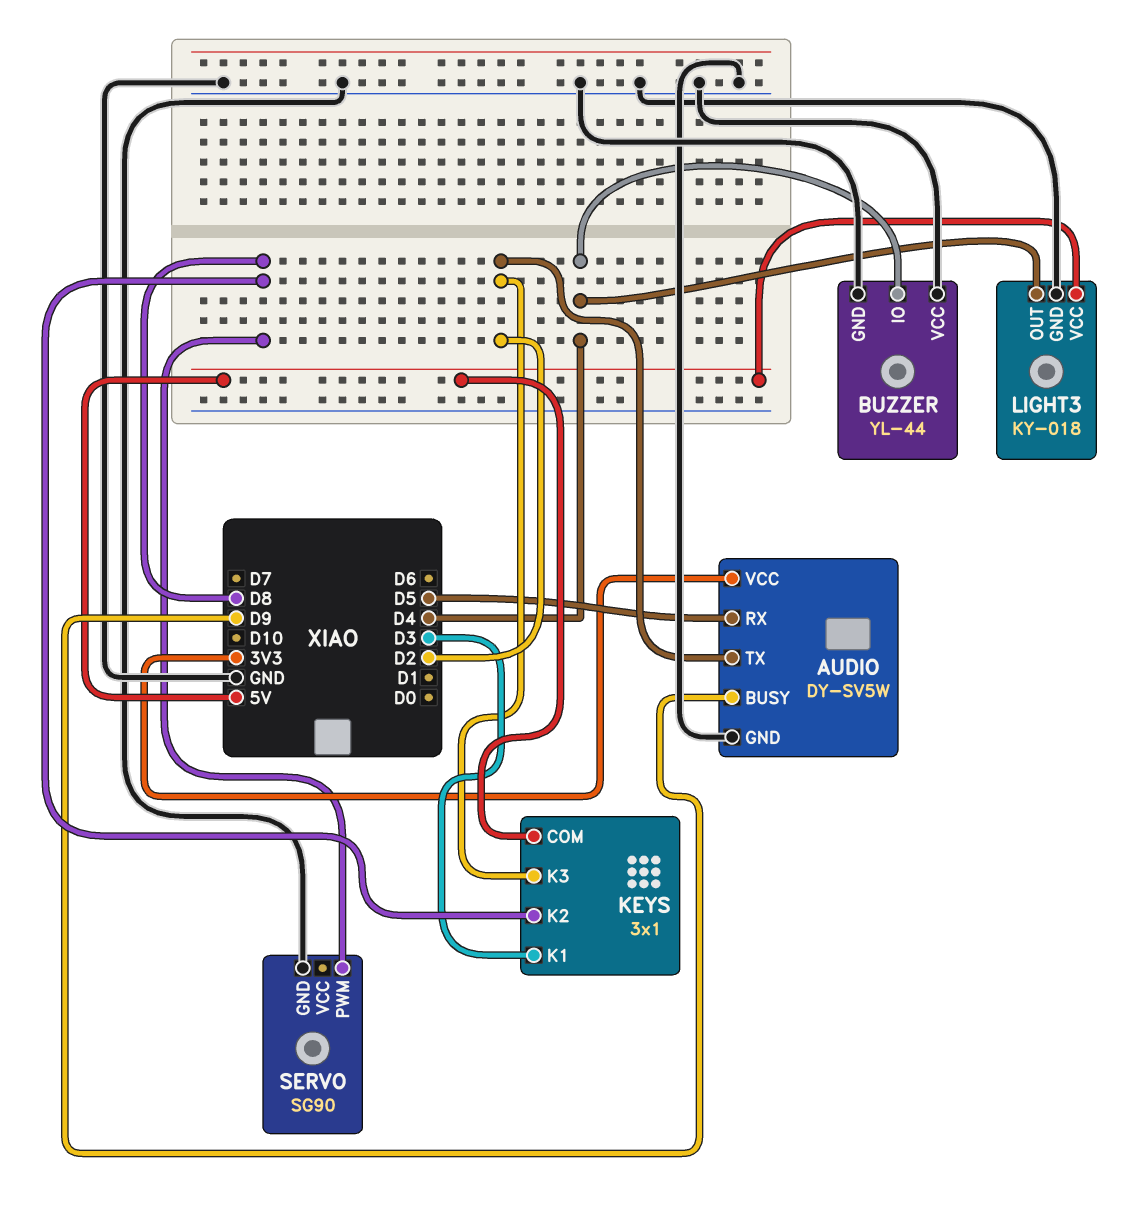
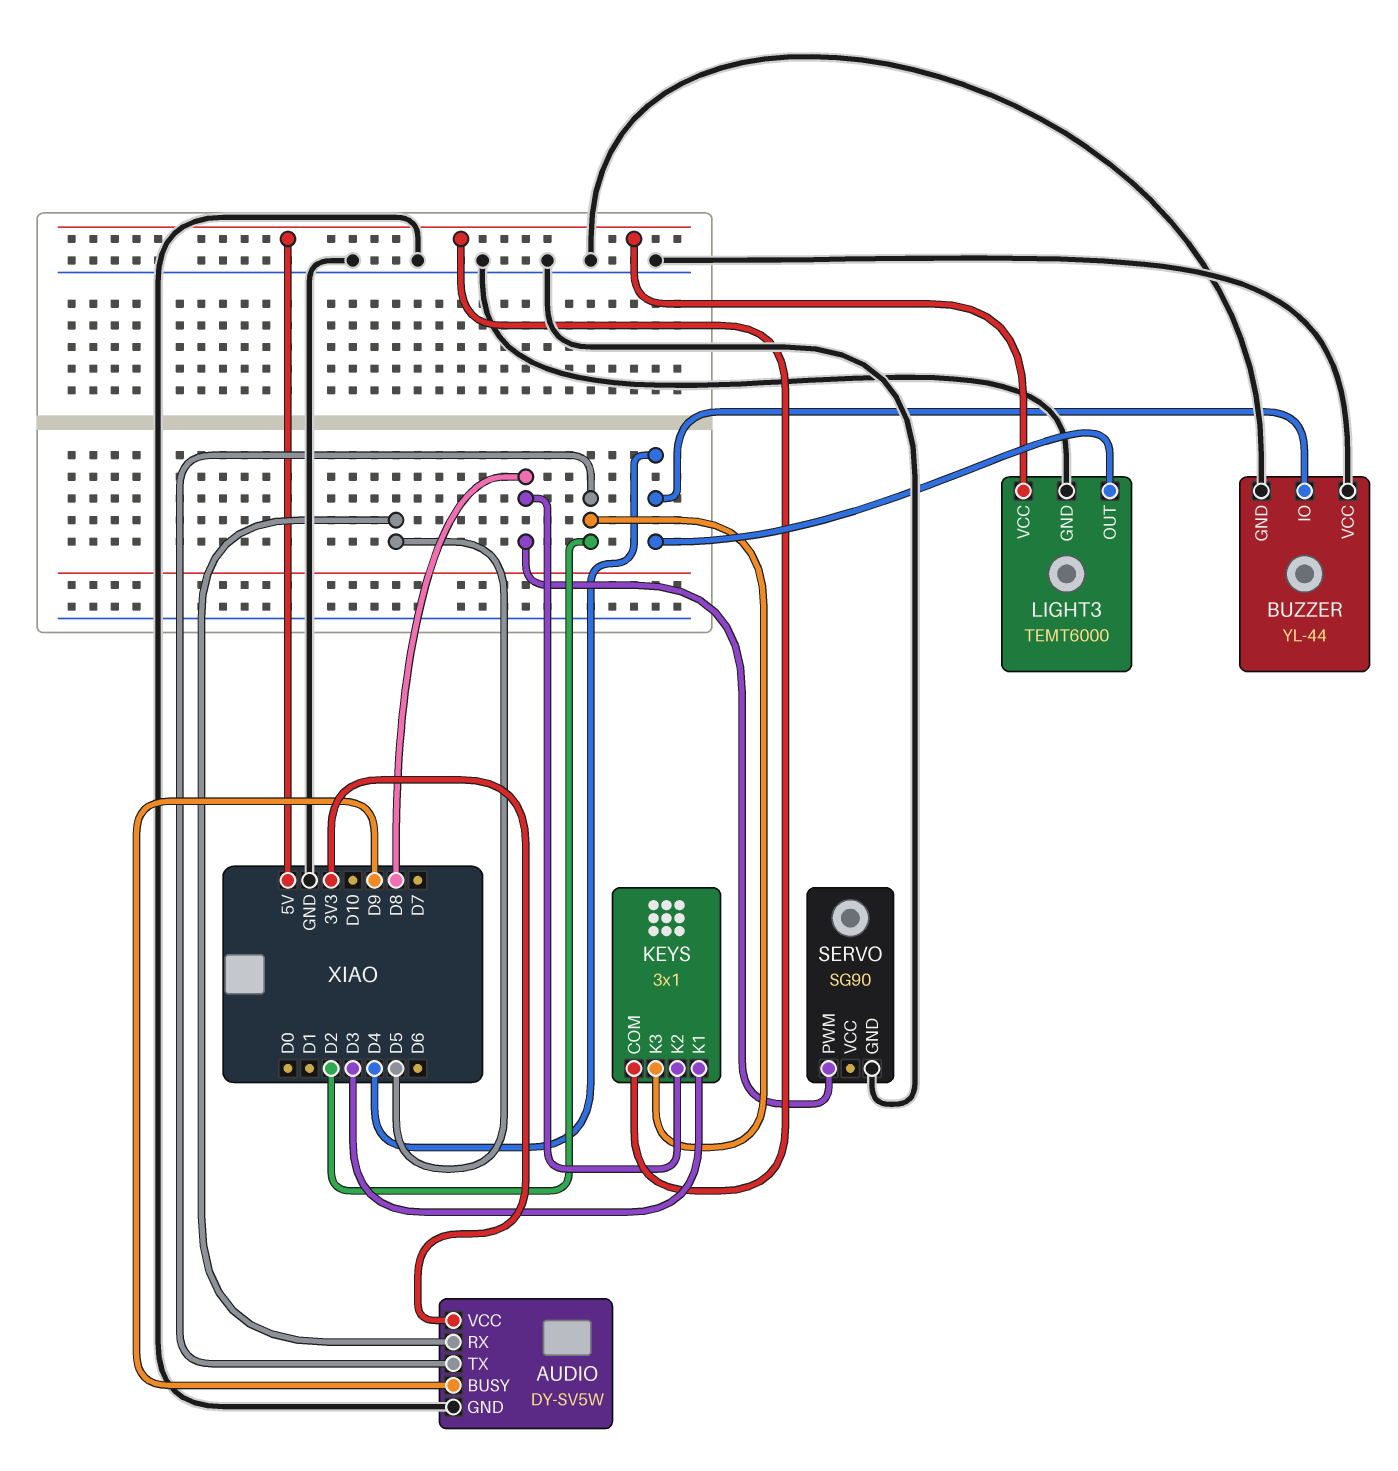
LIGHT3: KY-018 -> TEMT6000

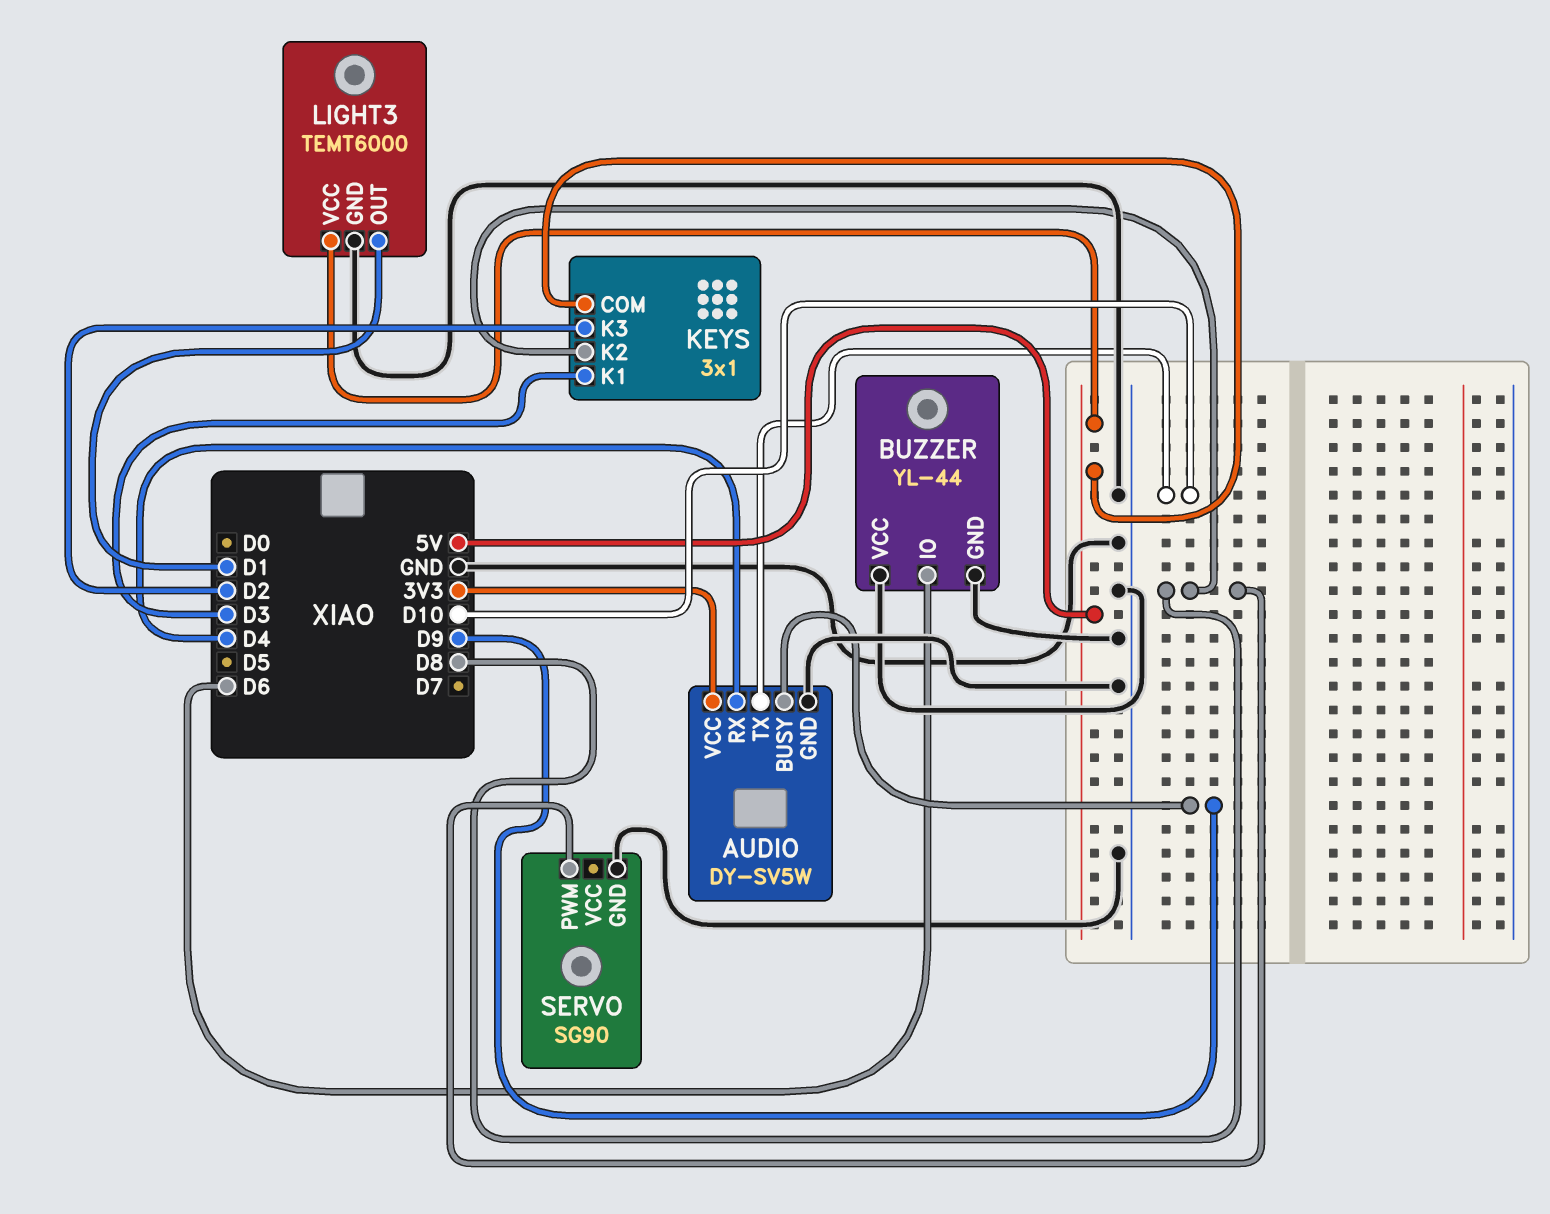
AUDIO pin RX: D5 -> D4
AUDIO pin TX: D2 -> D10
BUZZER pin IO: D4 -> D6
LIGHT3 pin OUT: D4 -> D1

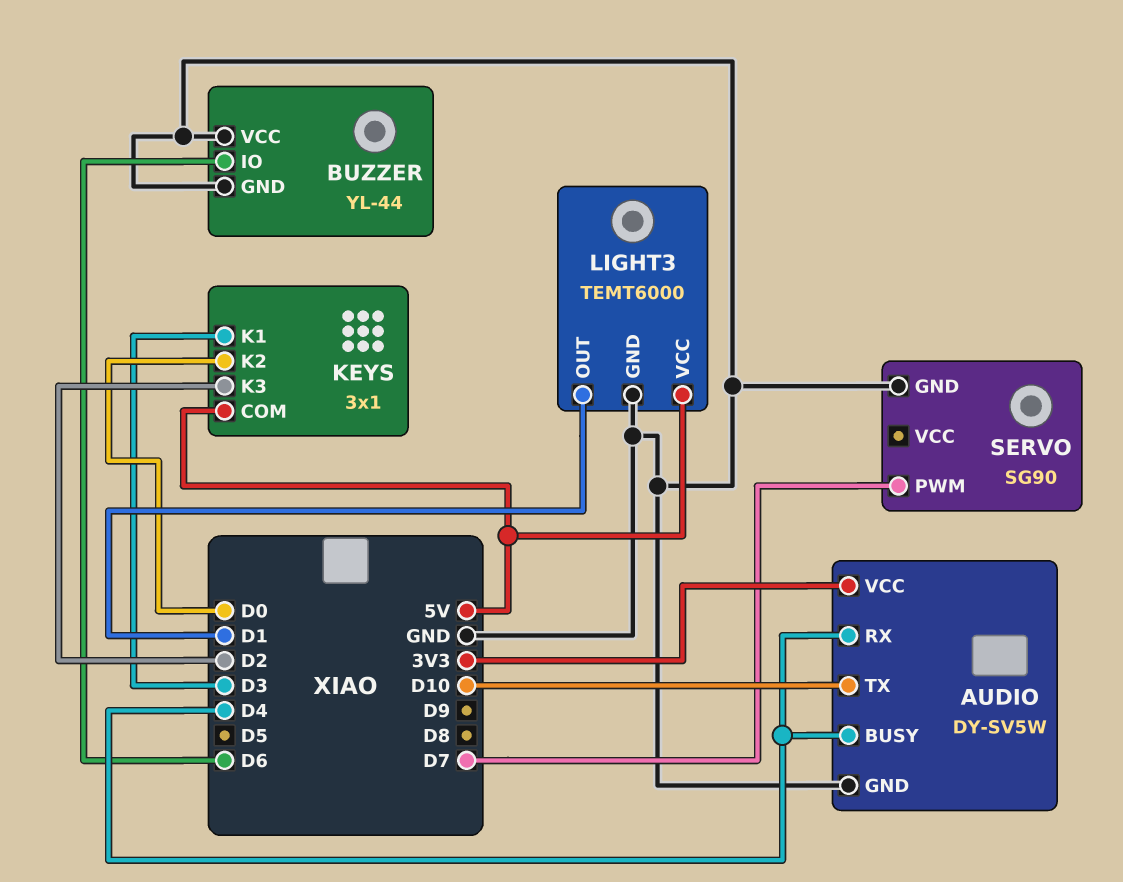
AUDIO pin BUSY: D9 -> D4
KEYS pin K2: D8 -> D0
SERVO pin PWM: D8 -> D7

